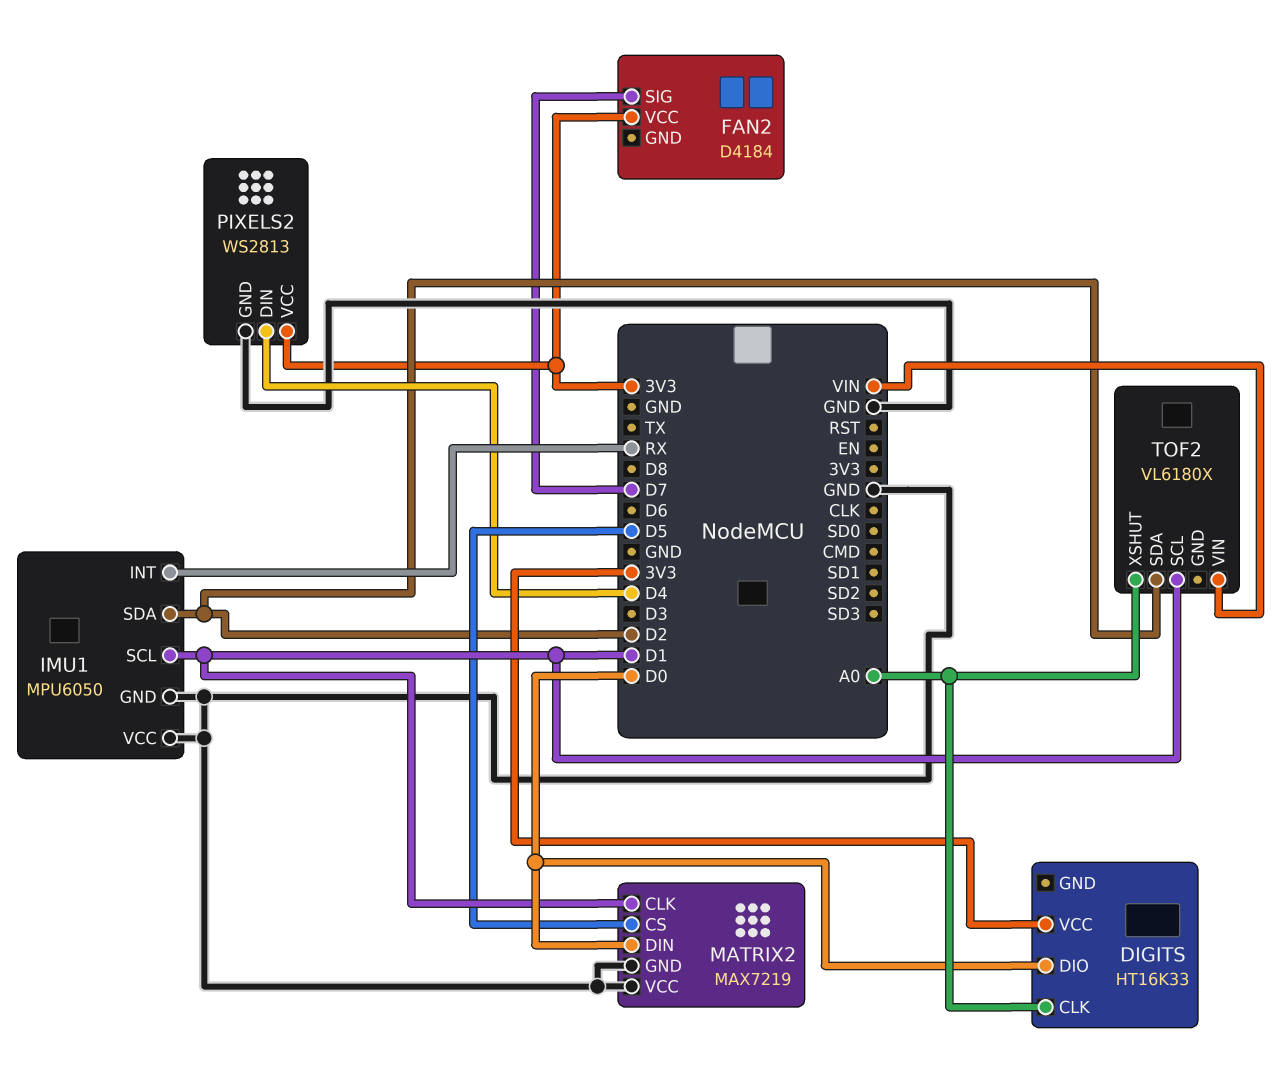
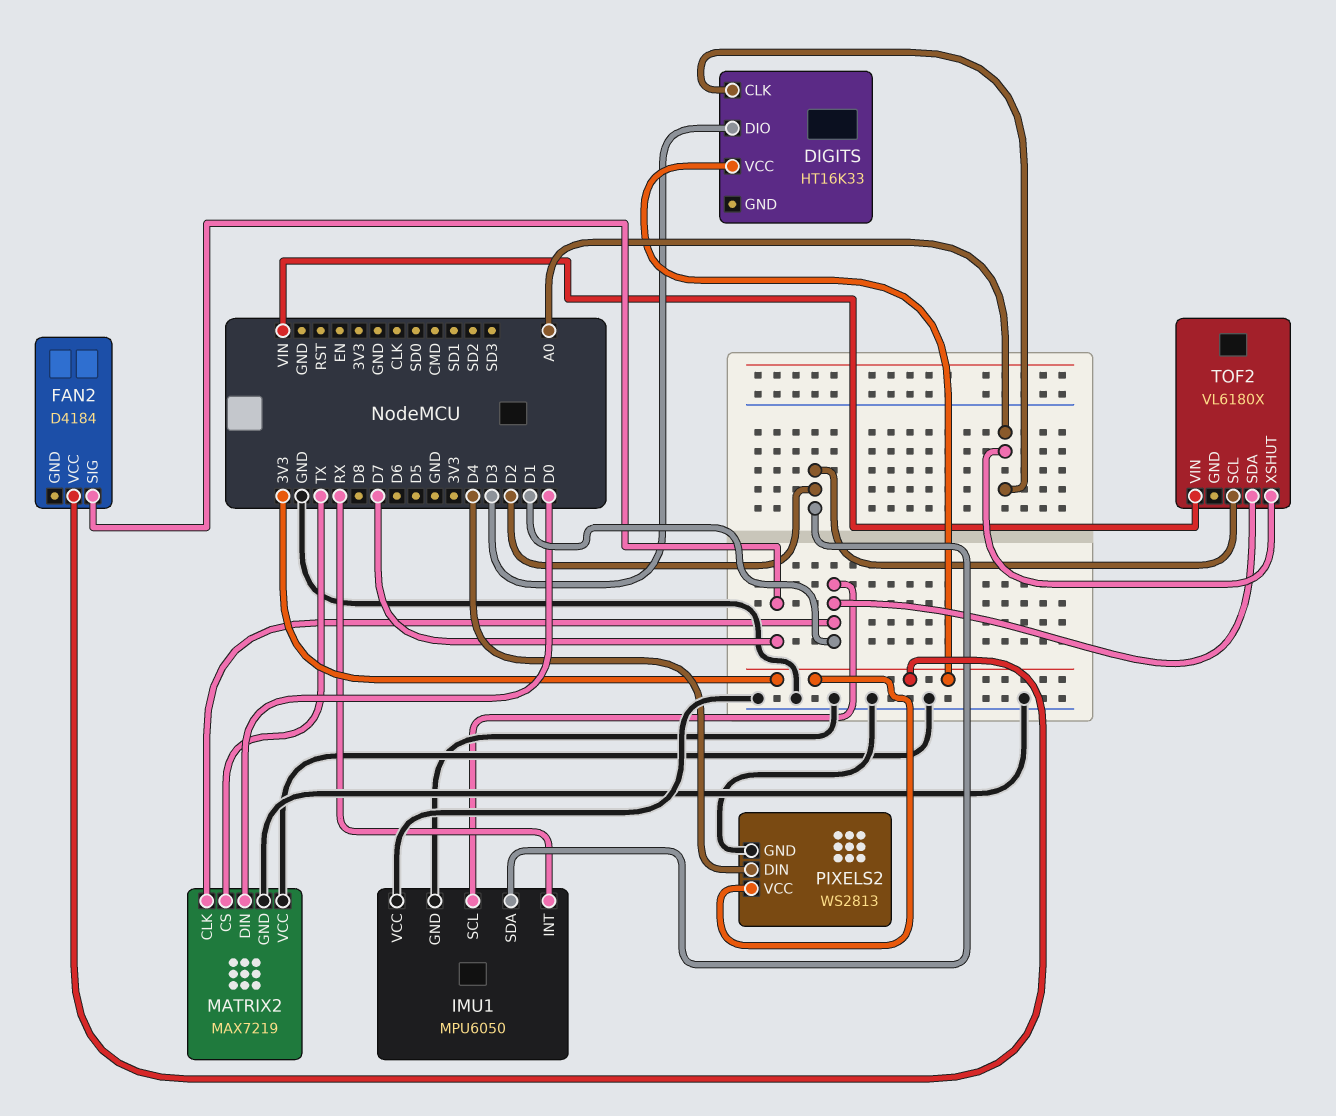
DIGITS pin DIO: D0 -> D3
MATRIX2 pin CS: D5 -> TX
TOF2 pin SCL: D1 -> D2
TOF2 pin SDA: D2 -> D1

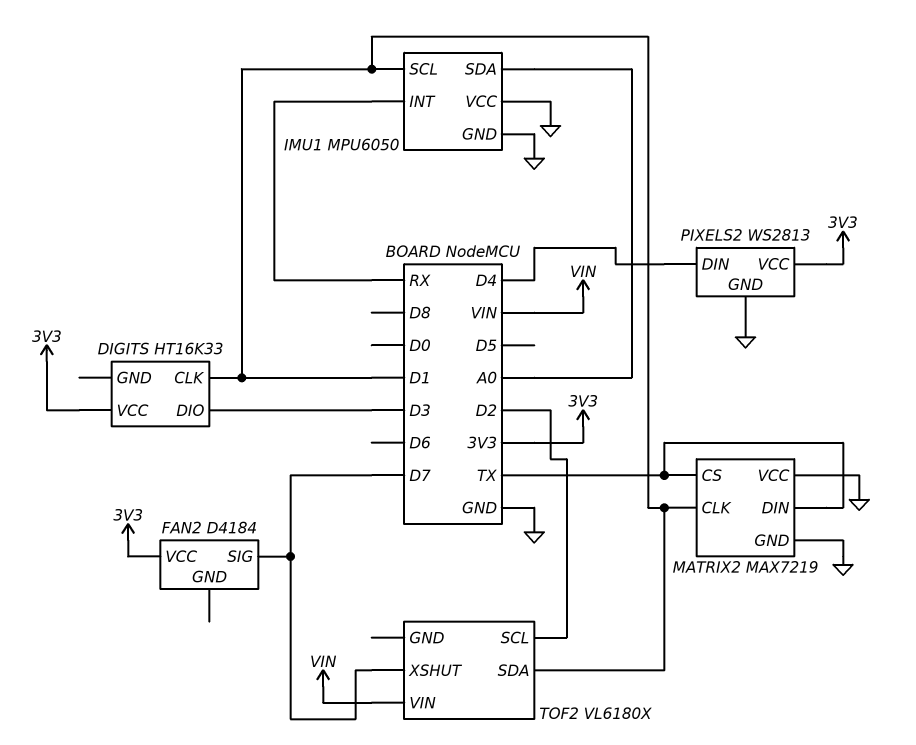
DIGITS pin CLK: A0 -> D1
IMU1 pin SDA: D2 -> A0
MATRIX2 pin DIN: D0 -> TX
TOF2 pin XSHUT: A0 -> D7

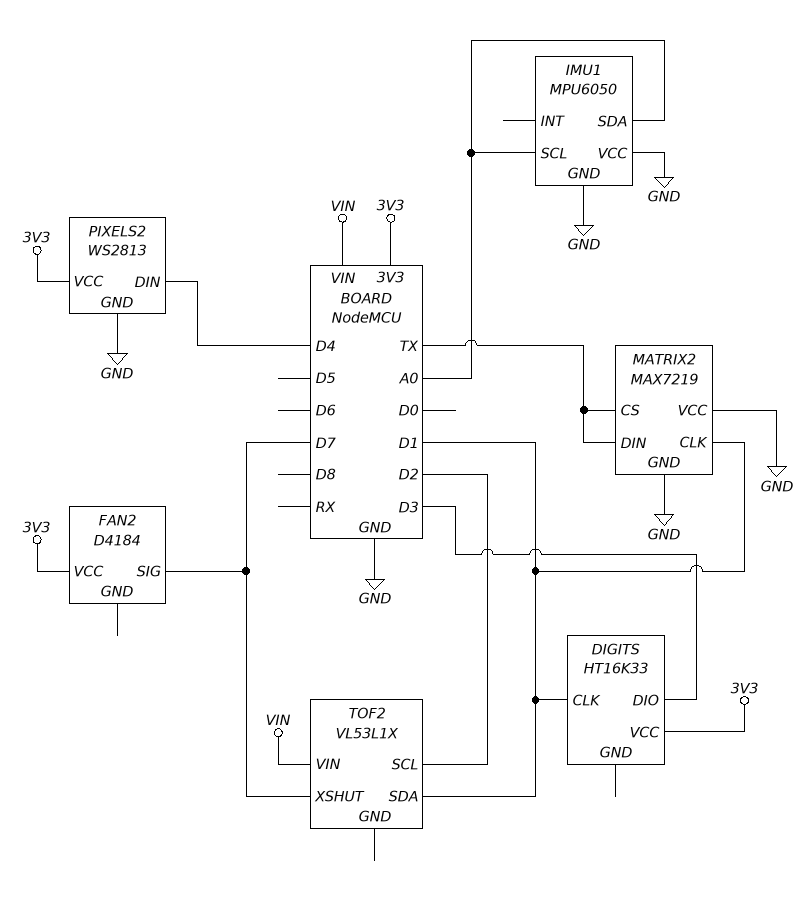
IMU1 pin INT: RX -> none
IMU1 pin SCL: D1 -> A0
TOF2: VL6180X -> VL53L1X

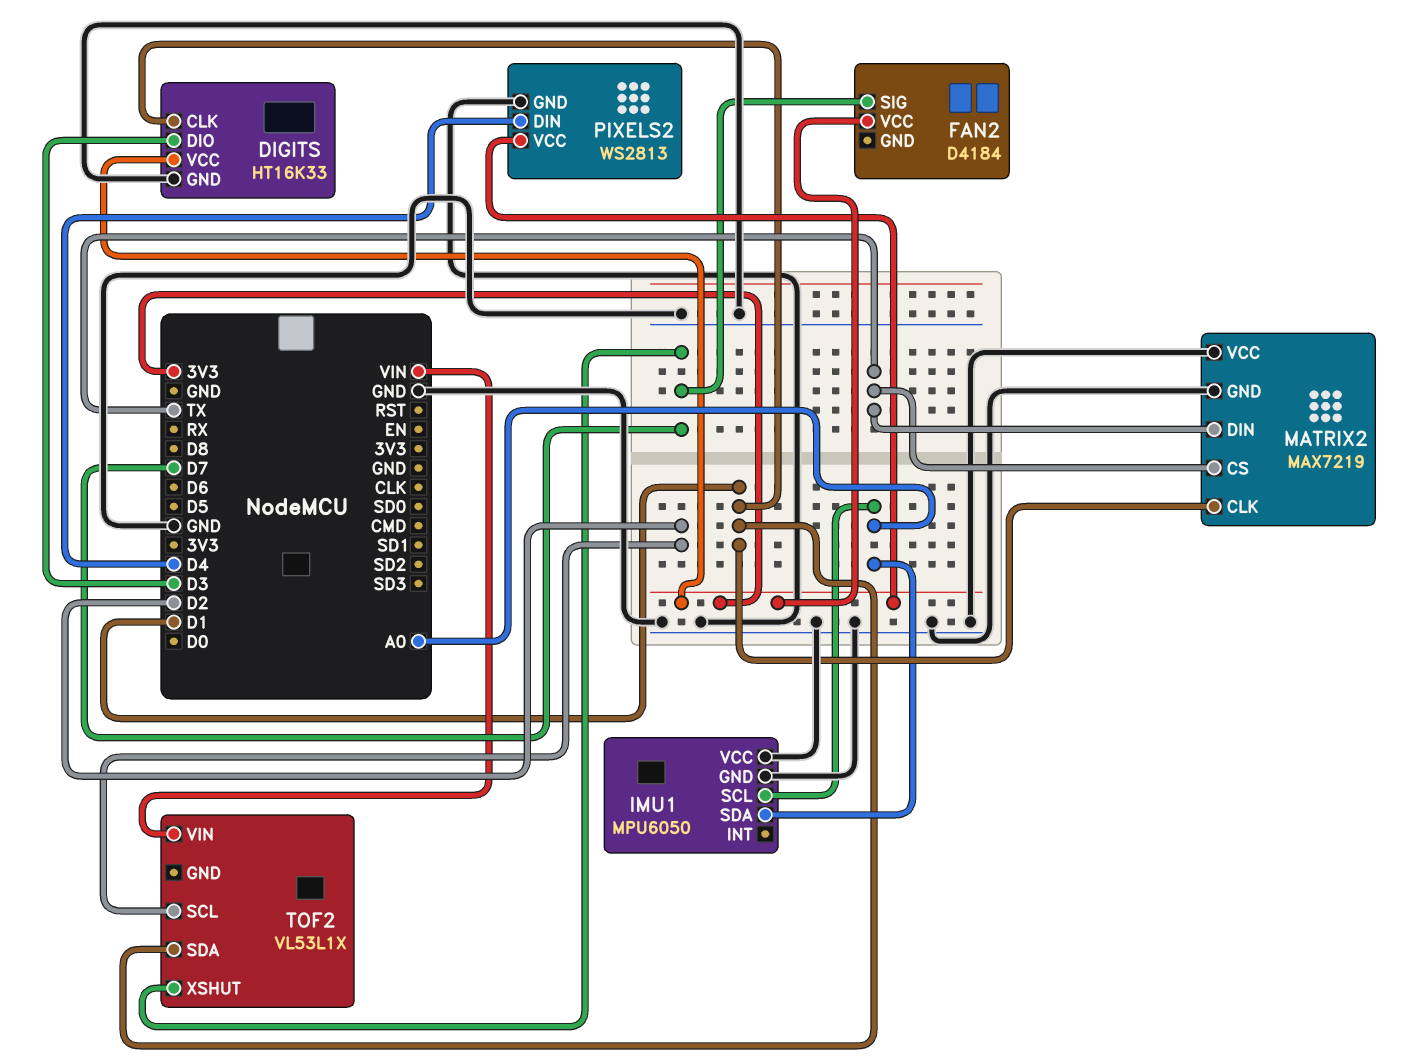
DIGITS pin GND: none -> GND

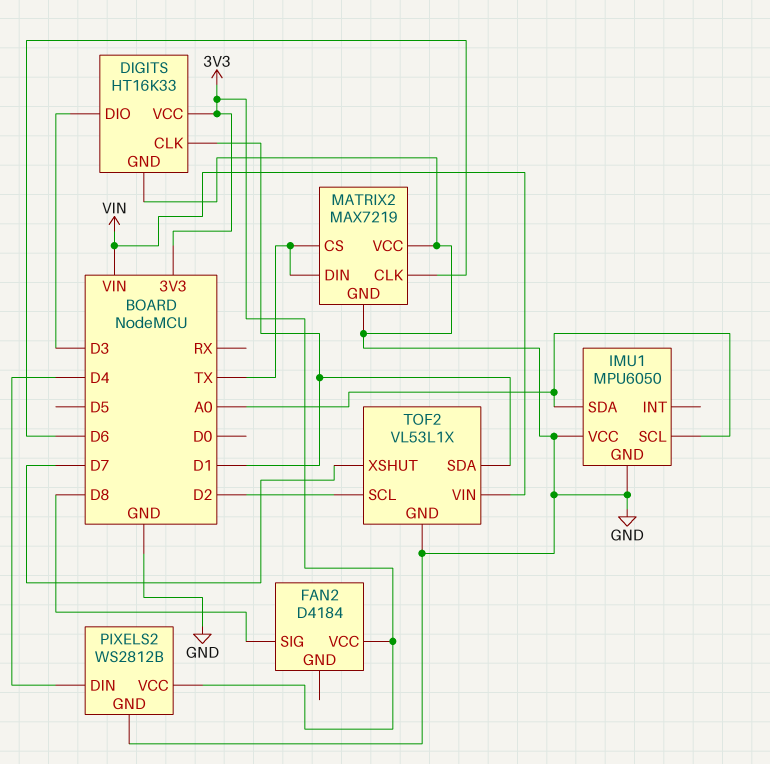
FAN2 pin SIG: D7 -> D8
MATRIX2 pin CLK: D1 -> D6
PIXELS2: WS2813 -> WS2812B
TOF2 pin GND: none -> GND

